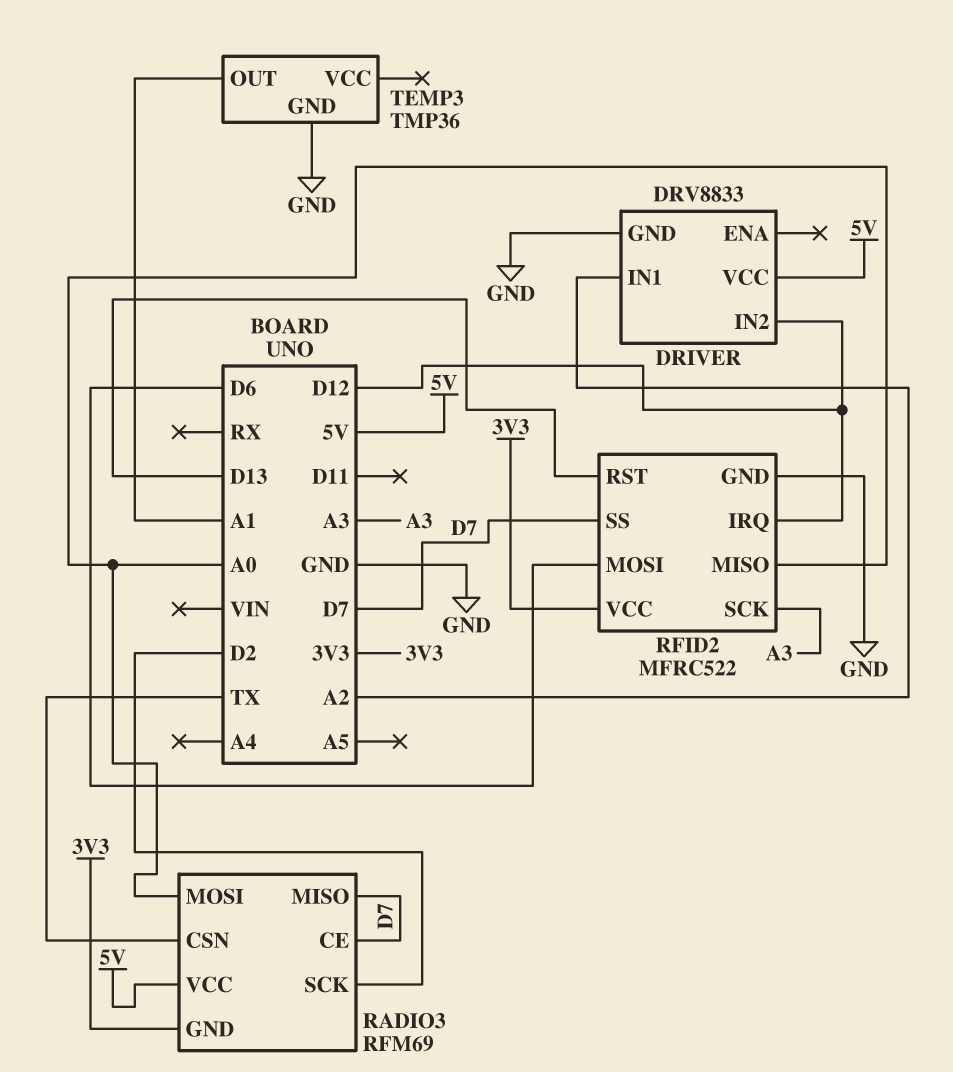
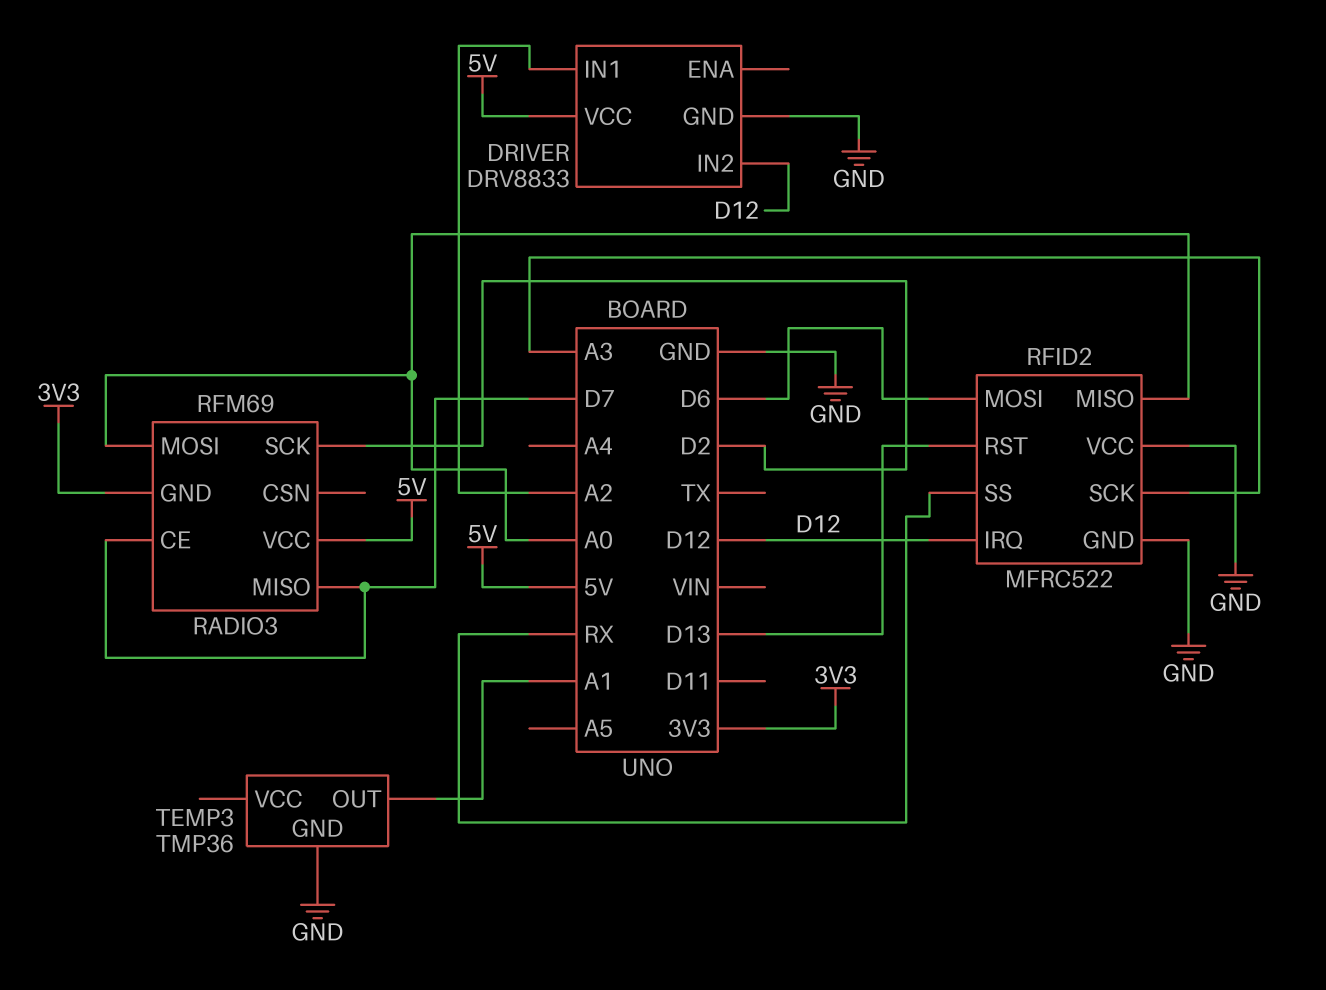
RADIO3 pin CSN: TX -> none
RFID2 pin SS: D7 -> RX
RFID2 pin VCC: 3V3 -> GND

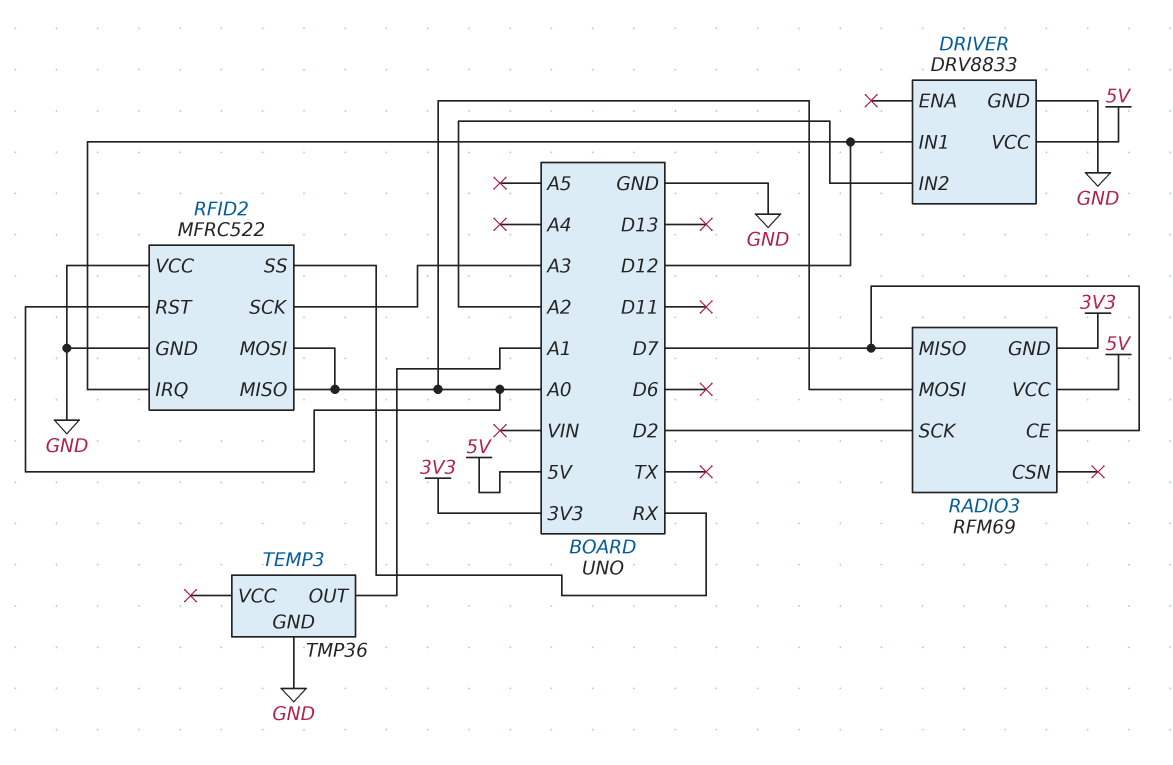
DRIVER pin IN1: A2 -> D12
DRIVER pin IN2: D12 -> A2
RFID2 pin MOSI: D6 -> A0
RFID2 pin RST: D13 -> A0

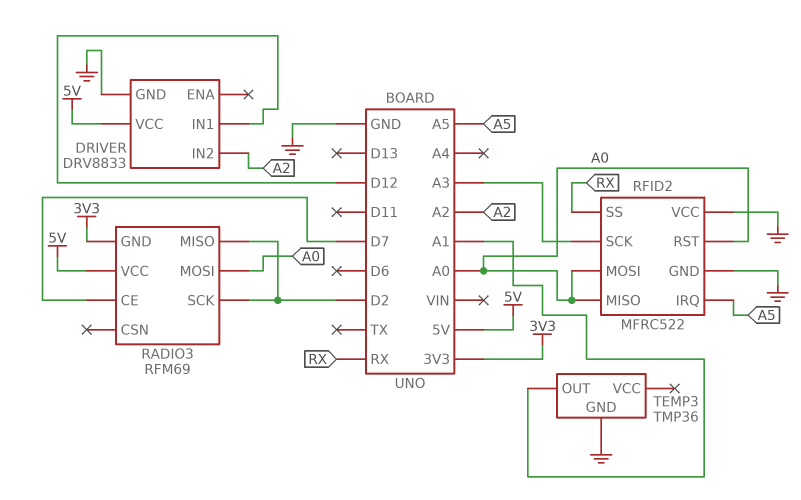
RADIO3 pin MISO: D7 -> D2
RFID2 pin IRQ: D12 -> A5

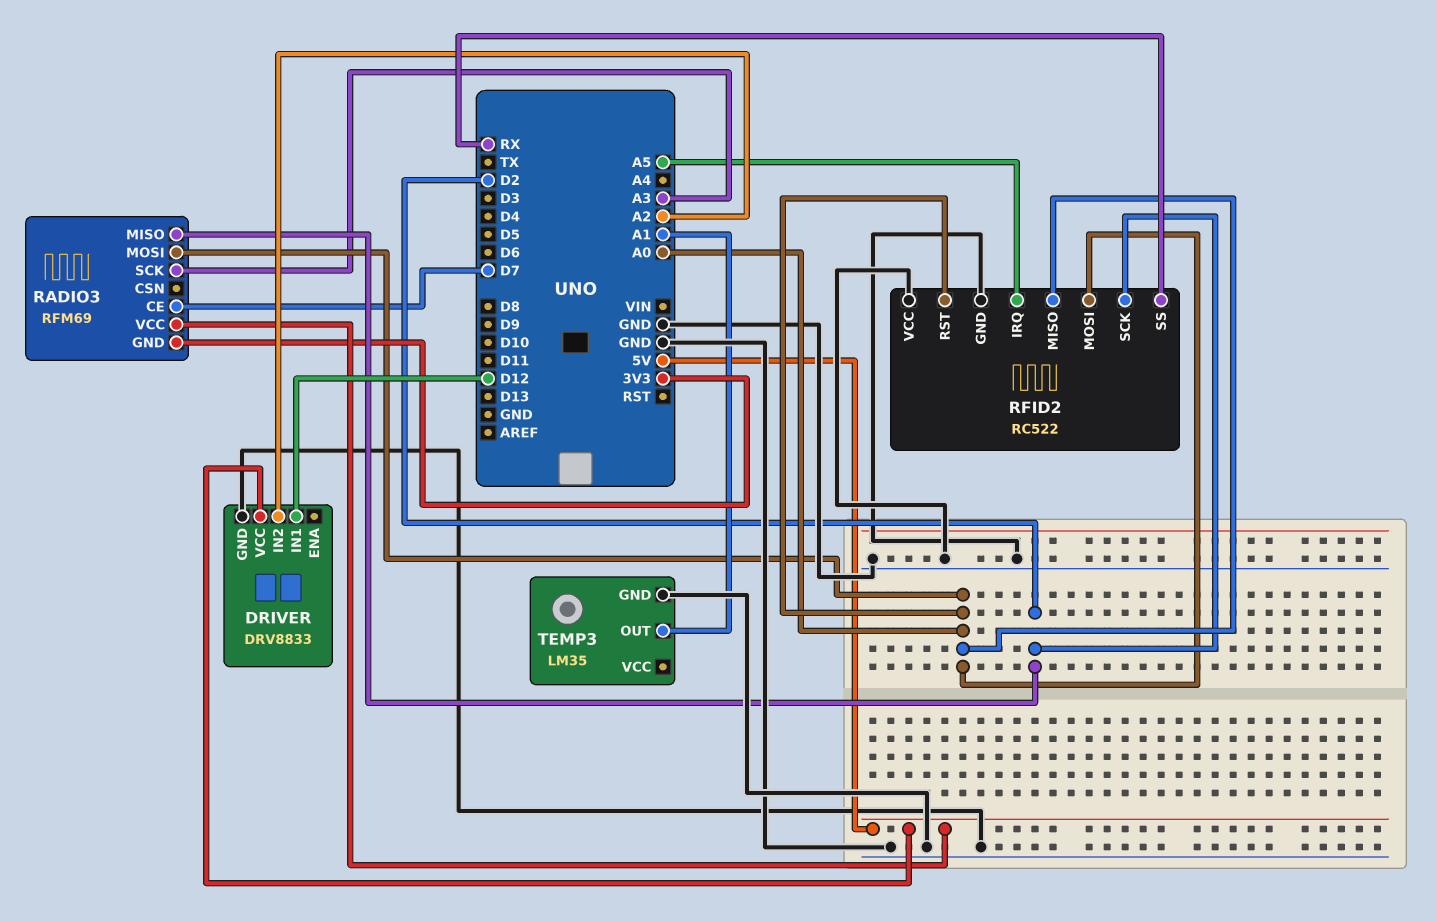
RADIO3 pin SCK: D2 -> A3
RFID2: MFRC522 -> RC522
RFID2 pin SCK: A3 -> D2
TEMP3: TMP36 -> LM35

